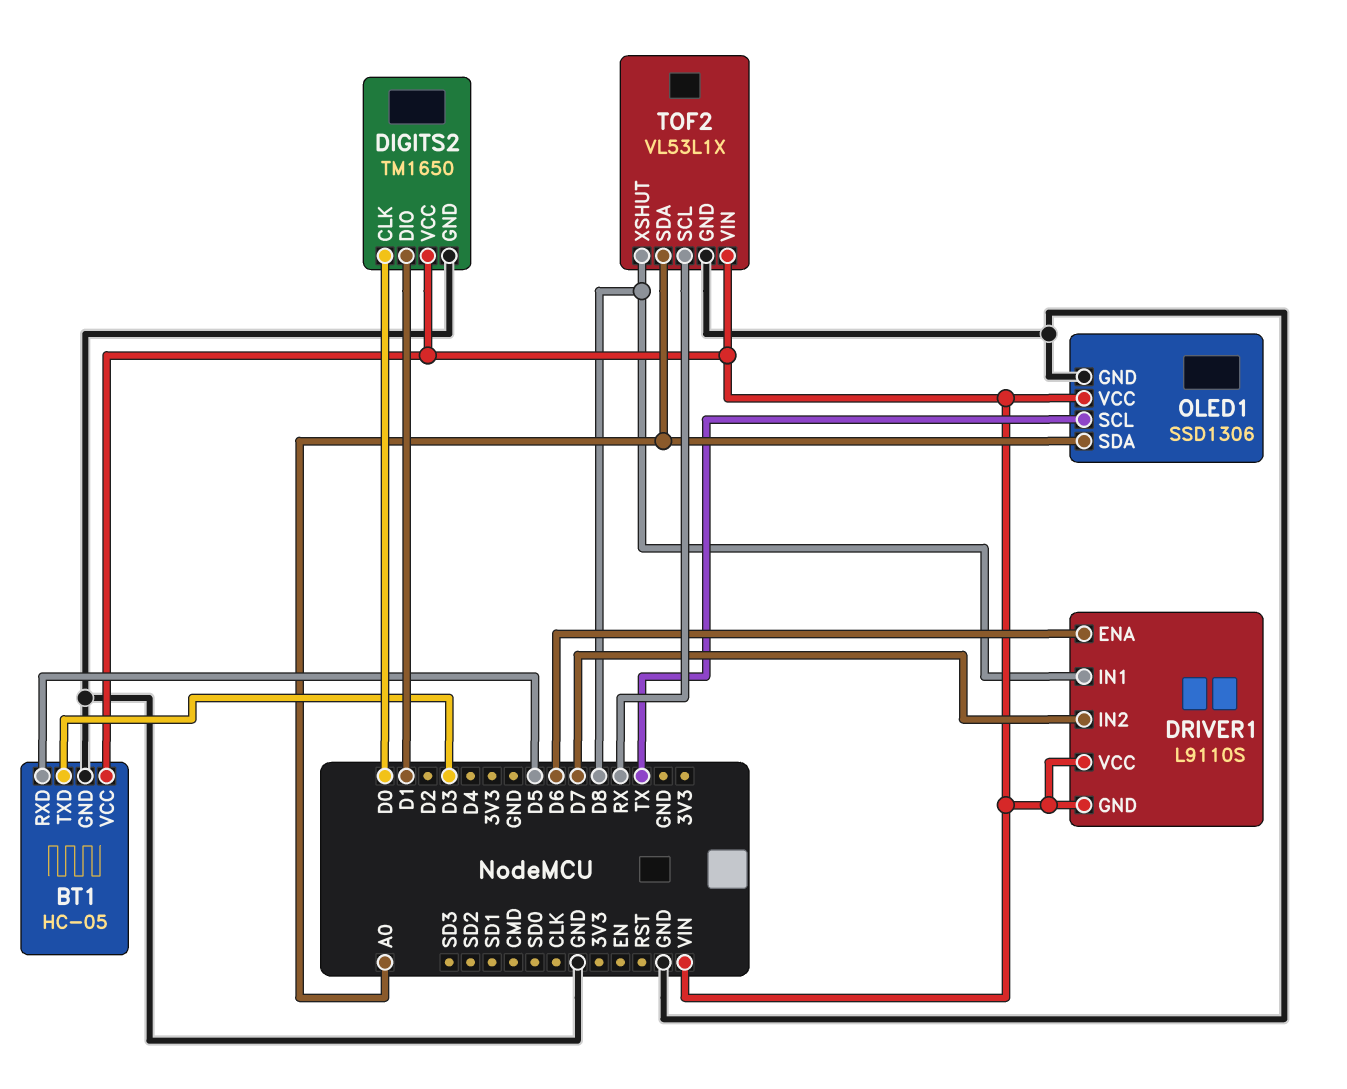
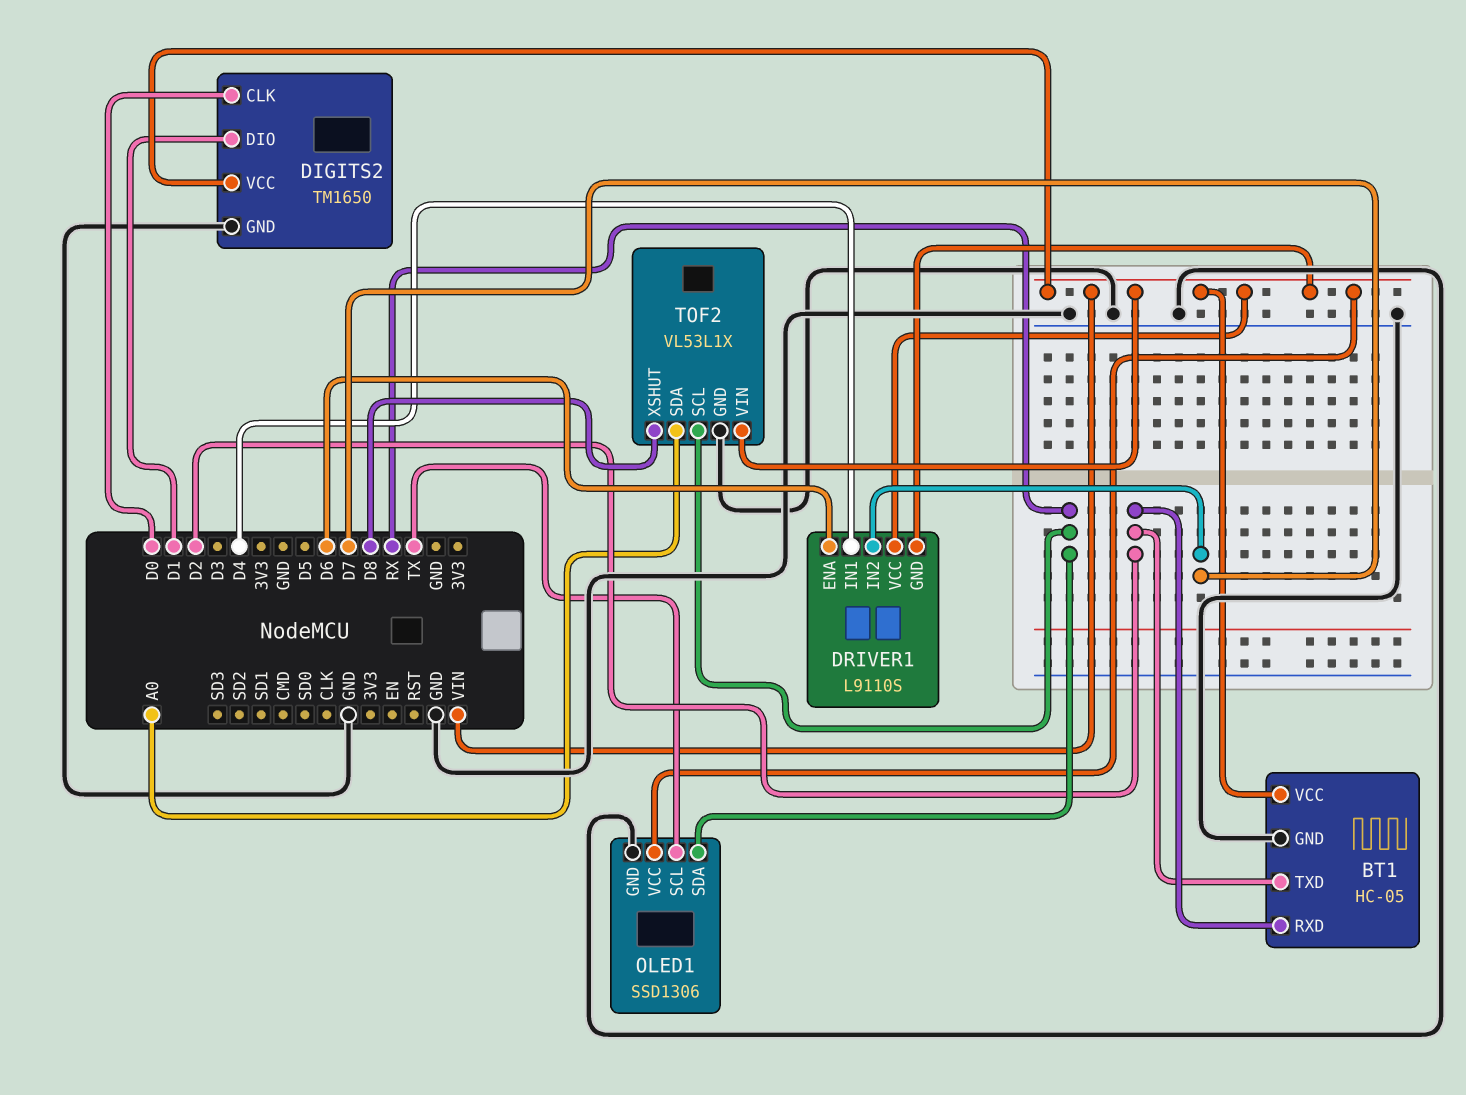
BT1 pin RXD: D5 -> D2
BT1 pin TXD: D3 -> D2
DRIVER1 pin IN1: D8 -> D4
OLED1 pin SDA: A0 -> RX

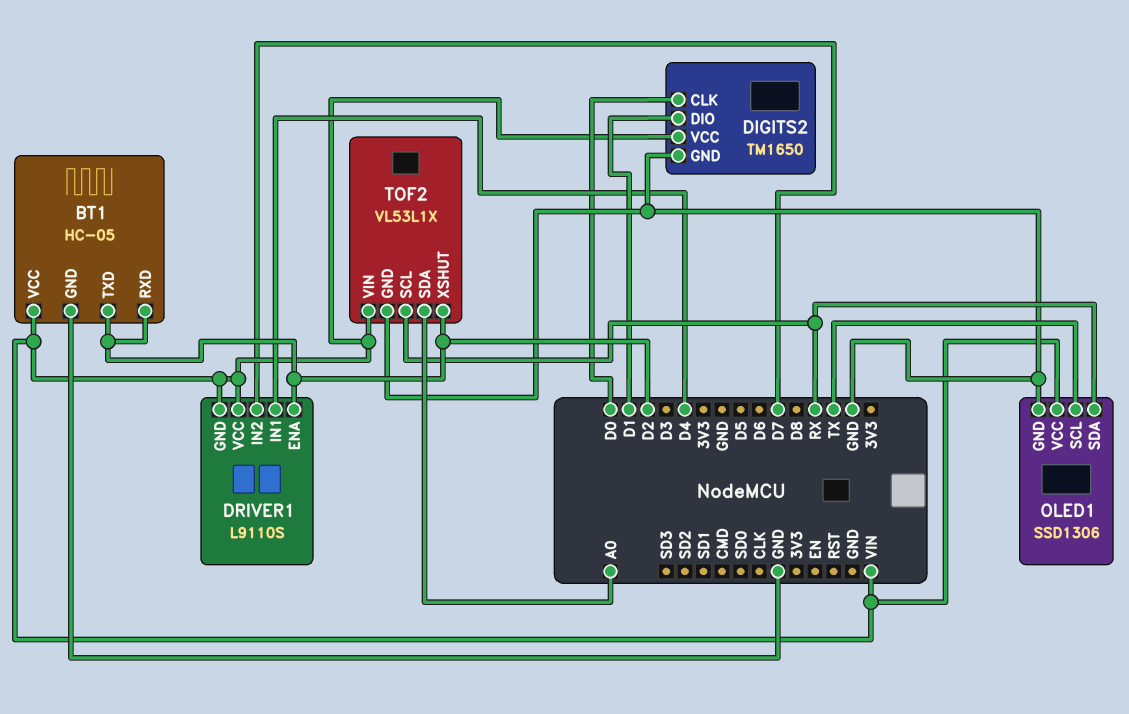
DRIVER1 pin ENA: D6 -> D2
TOF2 pin XSHUT: D8 -> D2

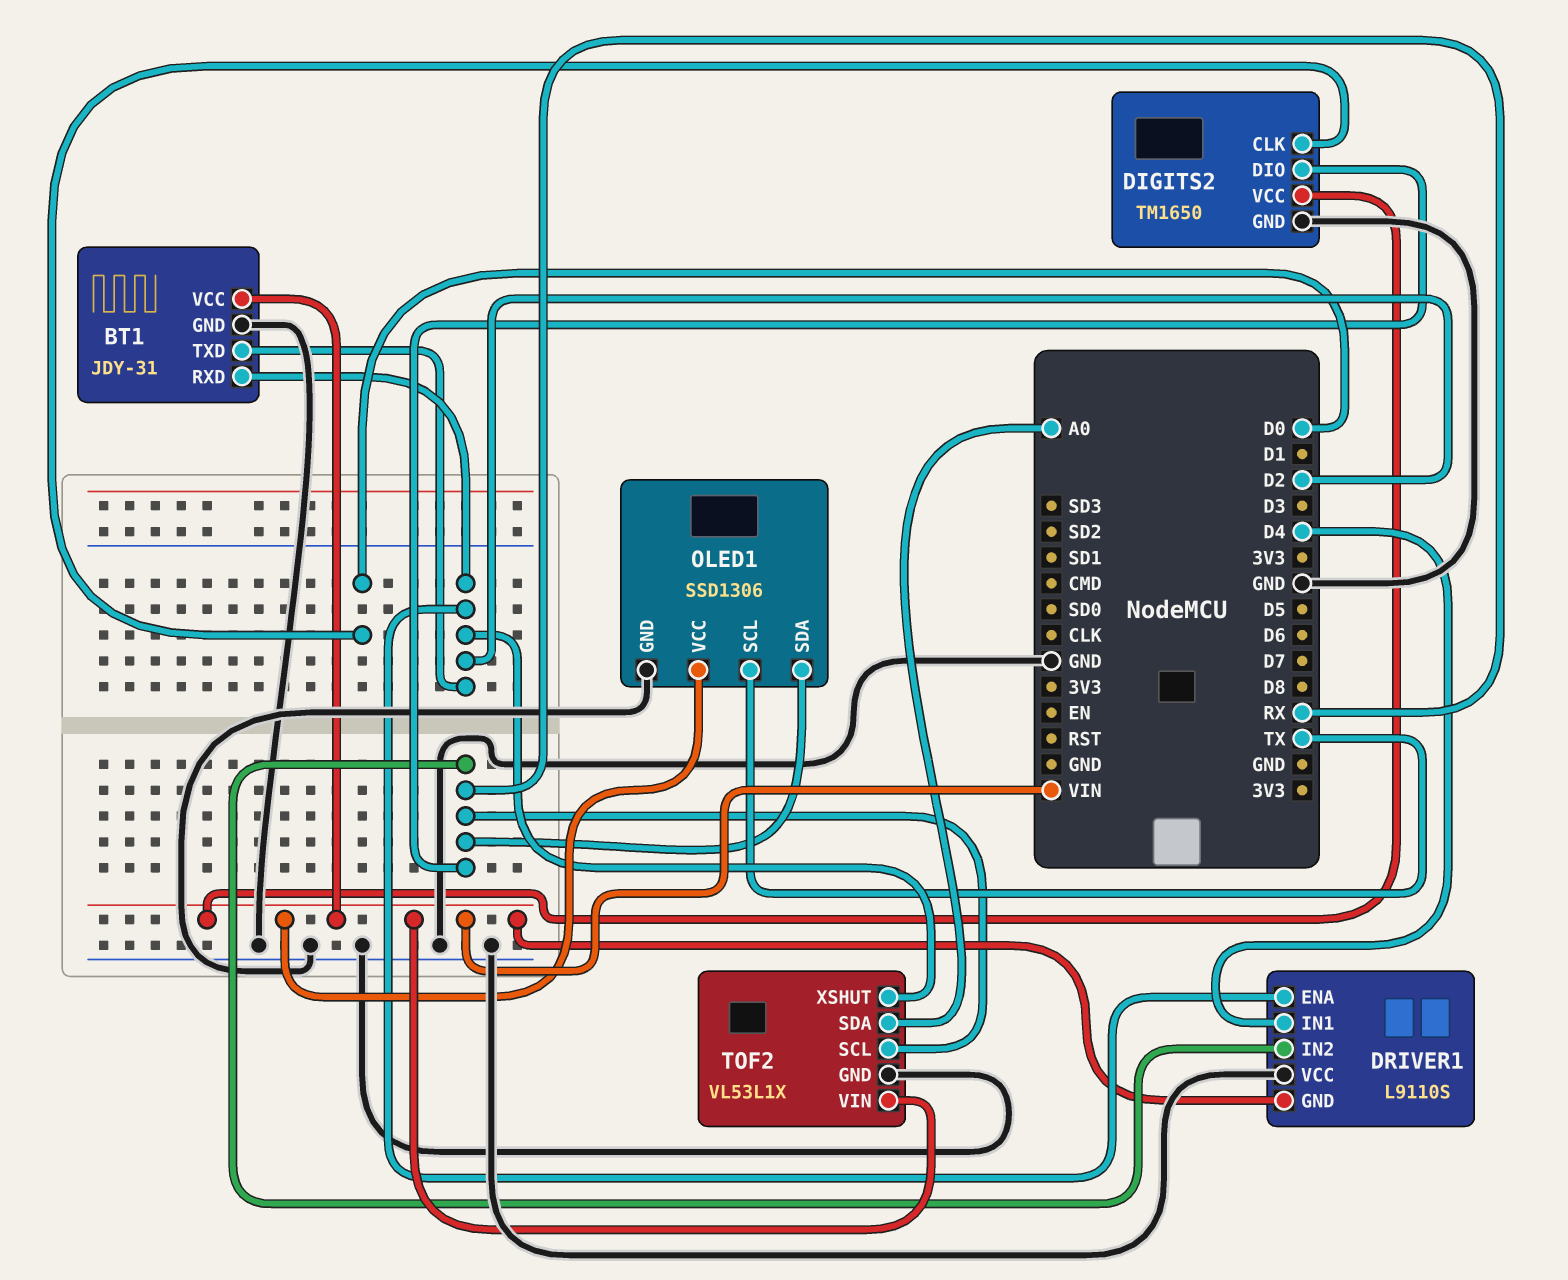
BT1: HC-05 -> JDY-31
DIGITS2 pin DIO: D1 -> RX
DRIVER1 pin IN2: D7 -> RX
DRIVER1 pin VCC: VIN -> GND

